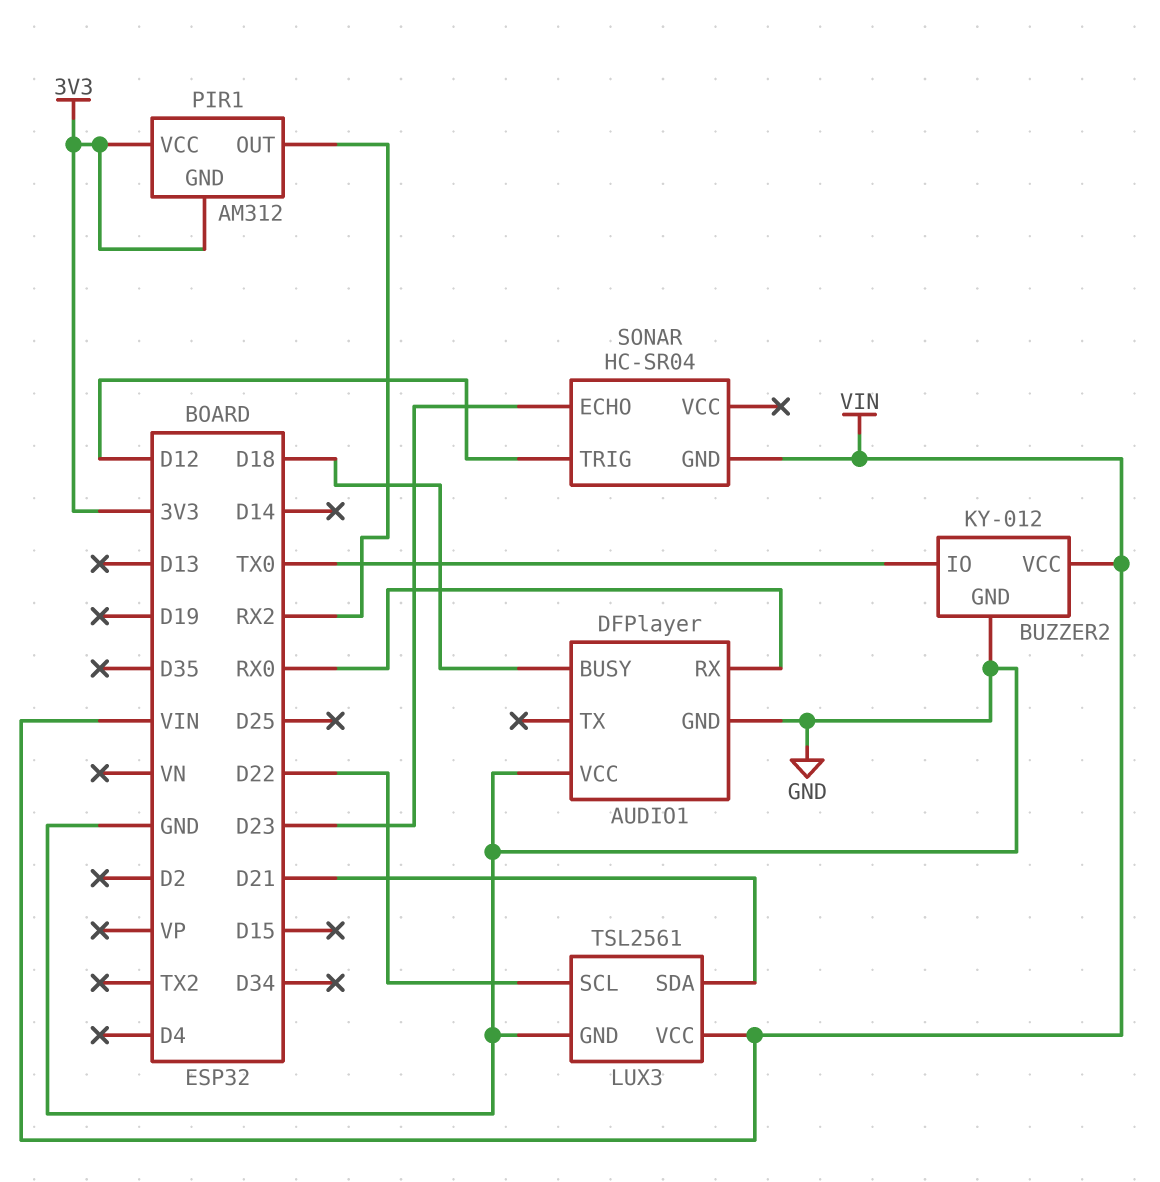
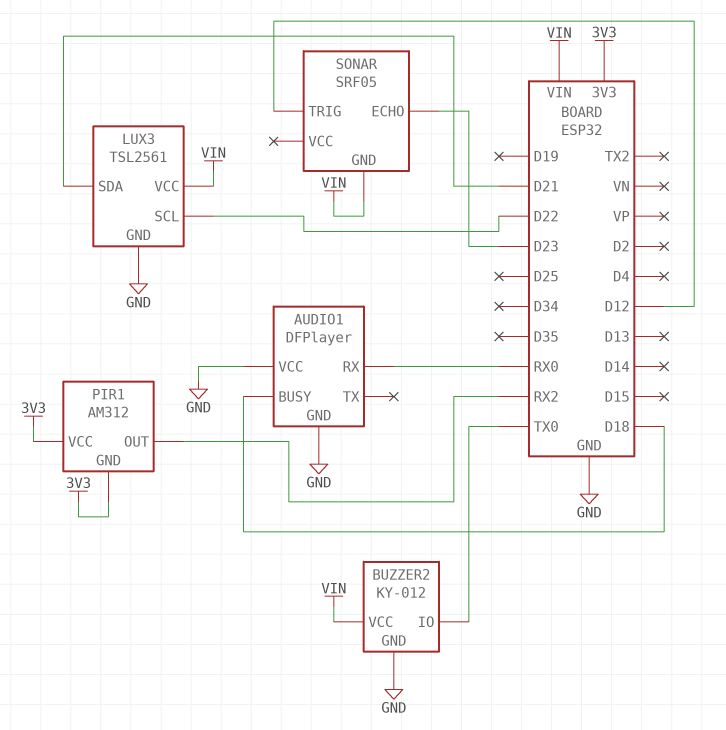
SONAR: HC-SR04 -> SRF05

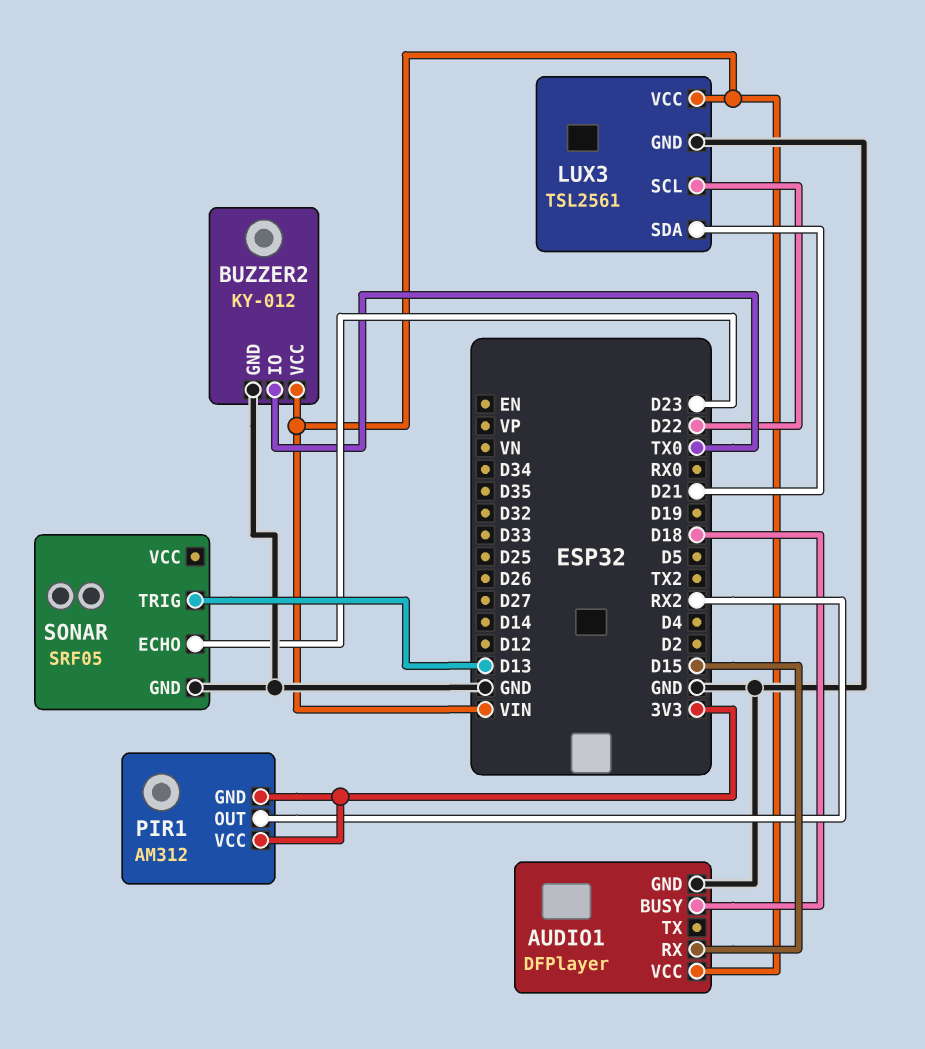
AUDIO1 pin RX: RX0 -> D15
AUDIO1 pin VCC: GND -> VIN
SONAR pin GND: VIN -> GND
SONAR pin TRIG: D12 -> D13

